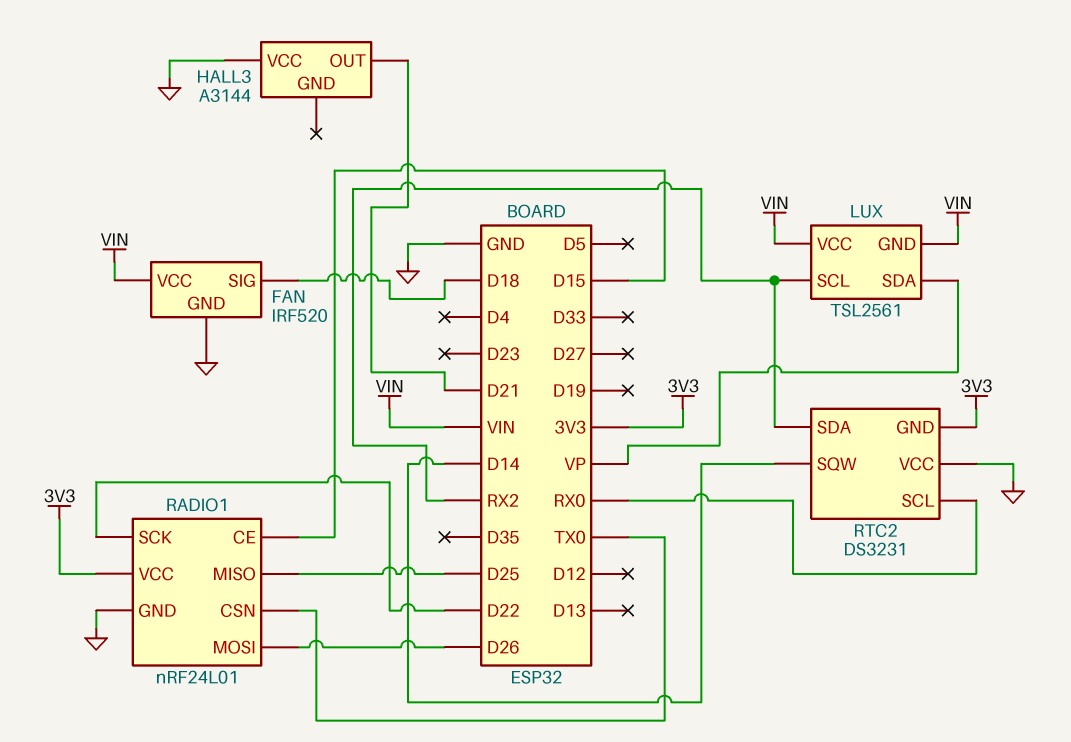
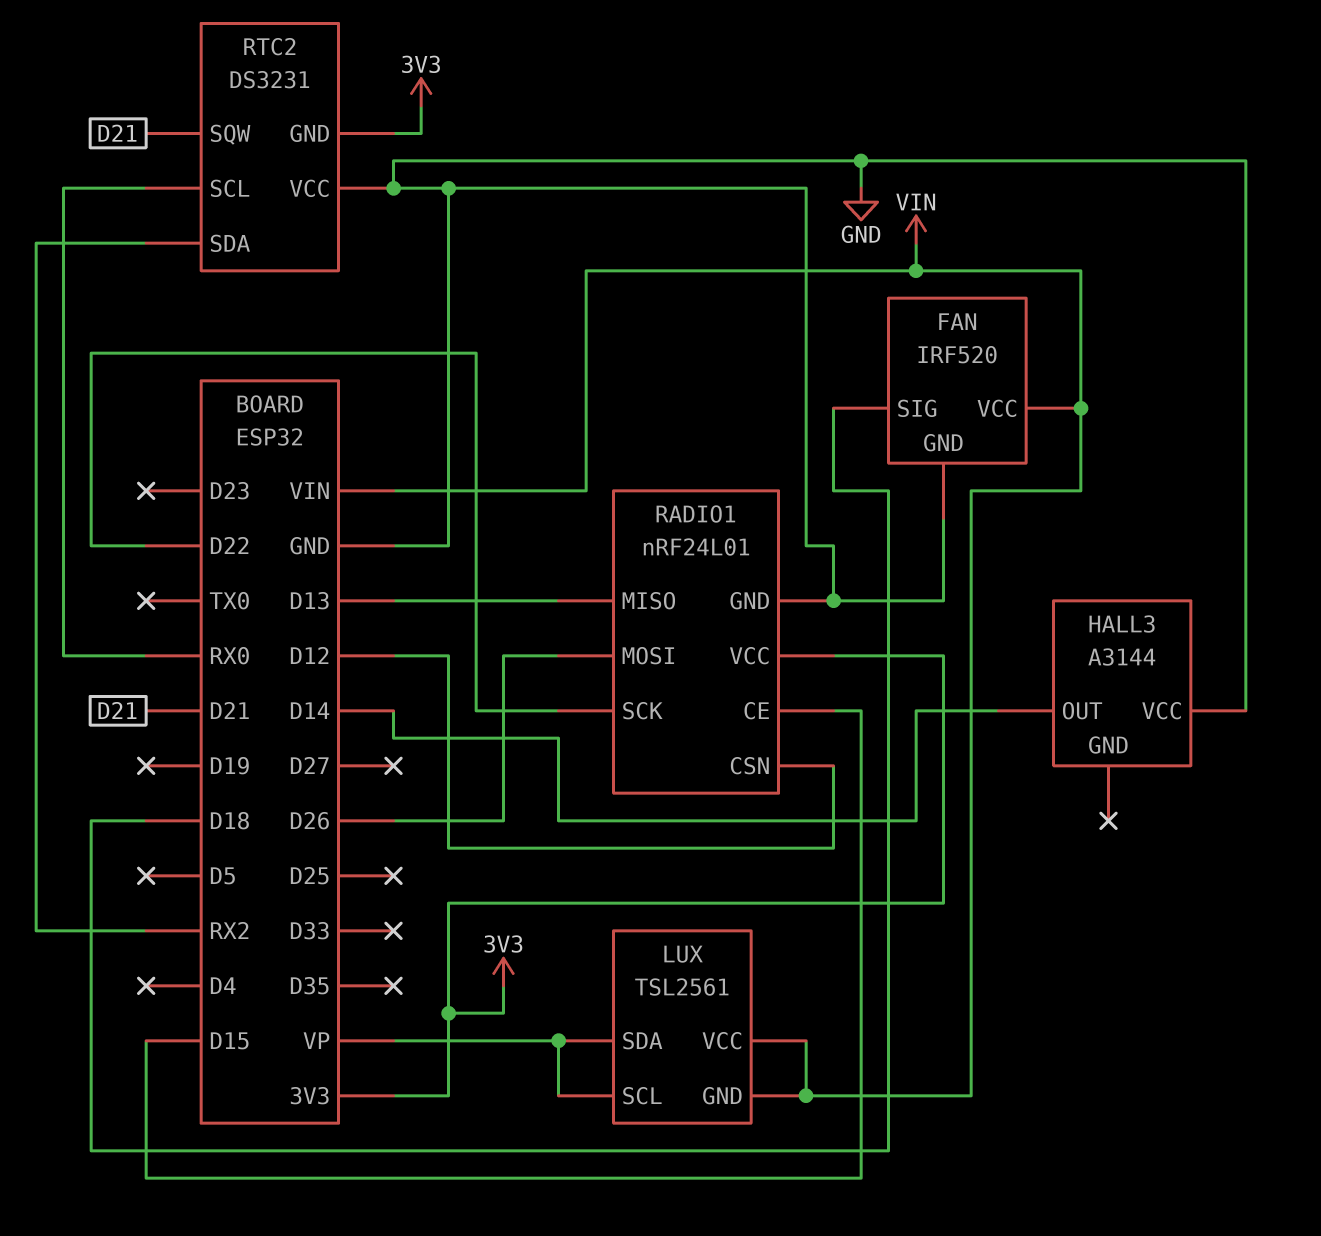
HALL3 pin OUT: D21 -> D14
LUX pin SCL: RX2 -> VP
RADIO1 pin CSN: TX0 -> D12
RADIO1 pin MISO: D25 -> D13
RTC2 pin SQW: D14 -> D21

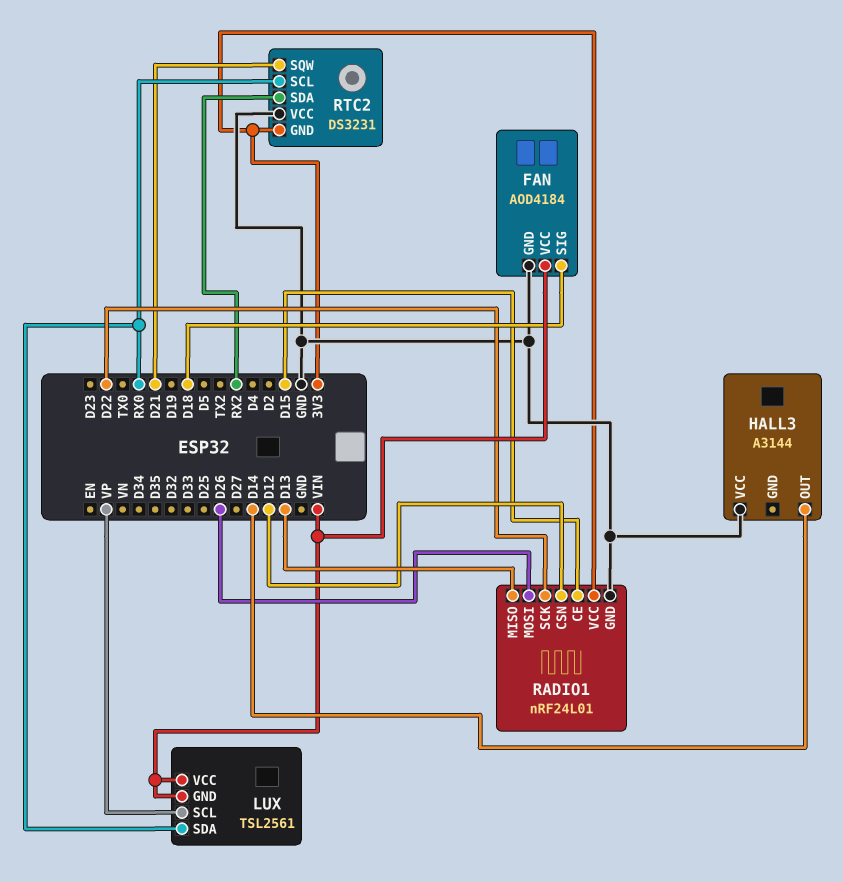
FAN: IRF520 -> AOD4184
LUX pin SDA: VP -> RX0

